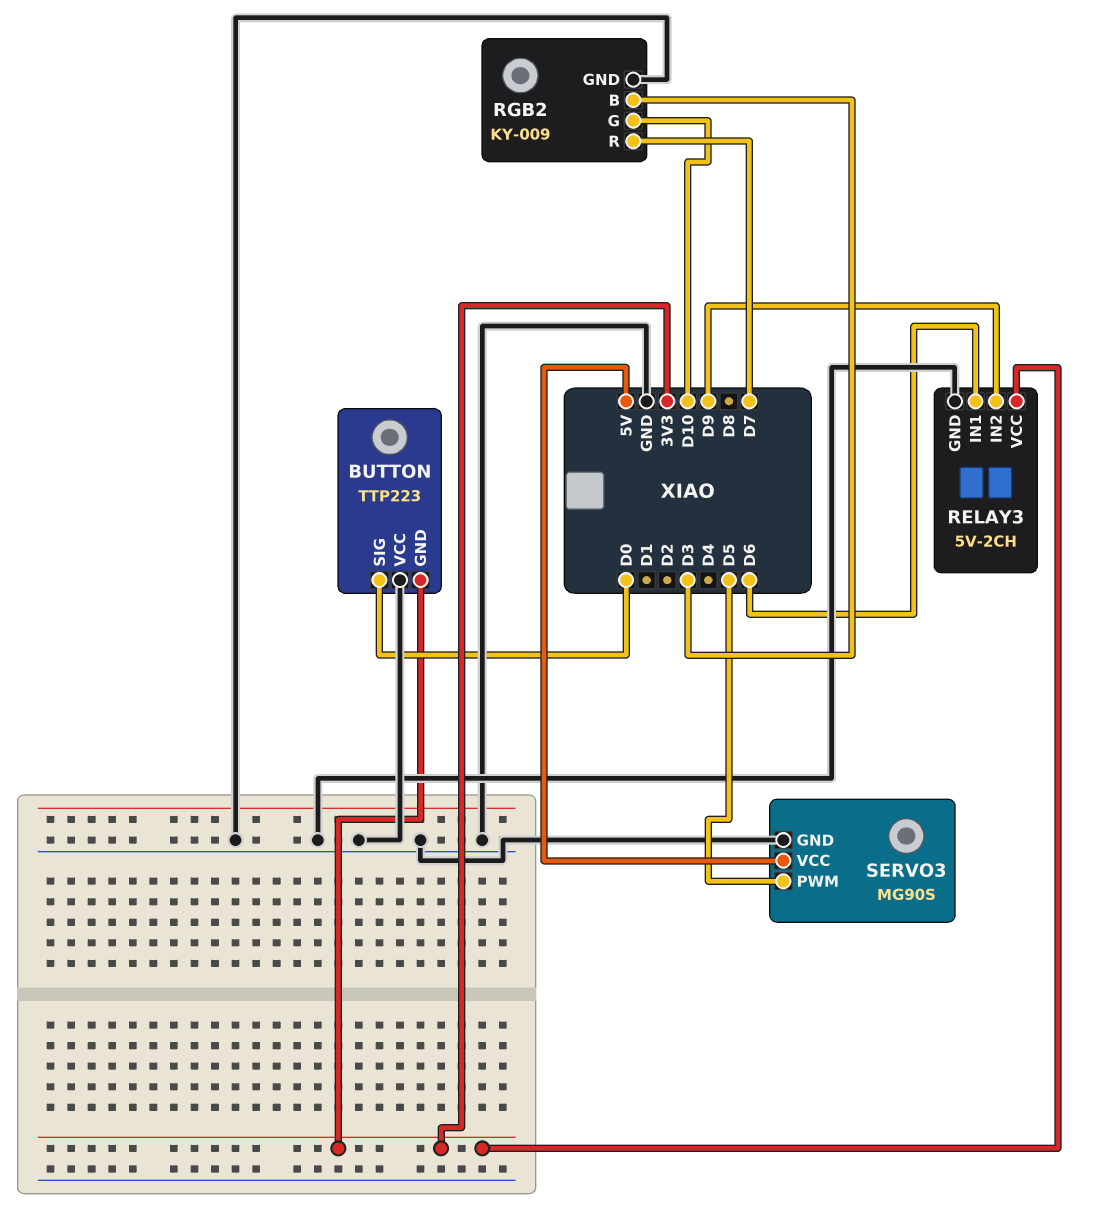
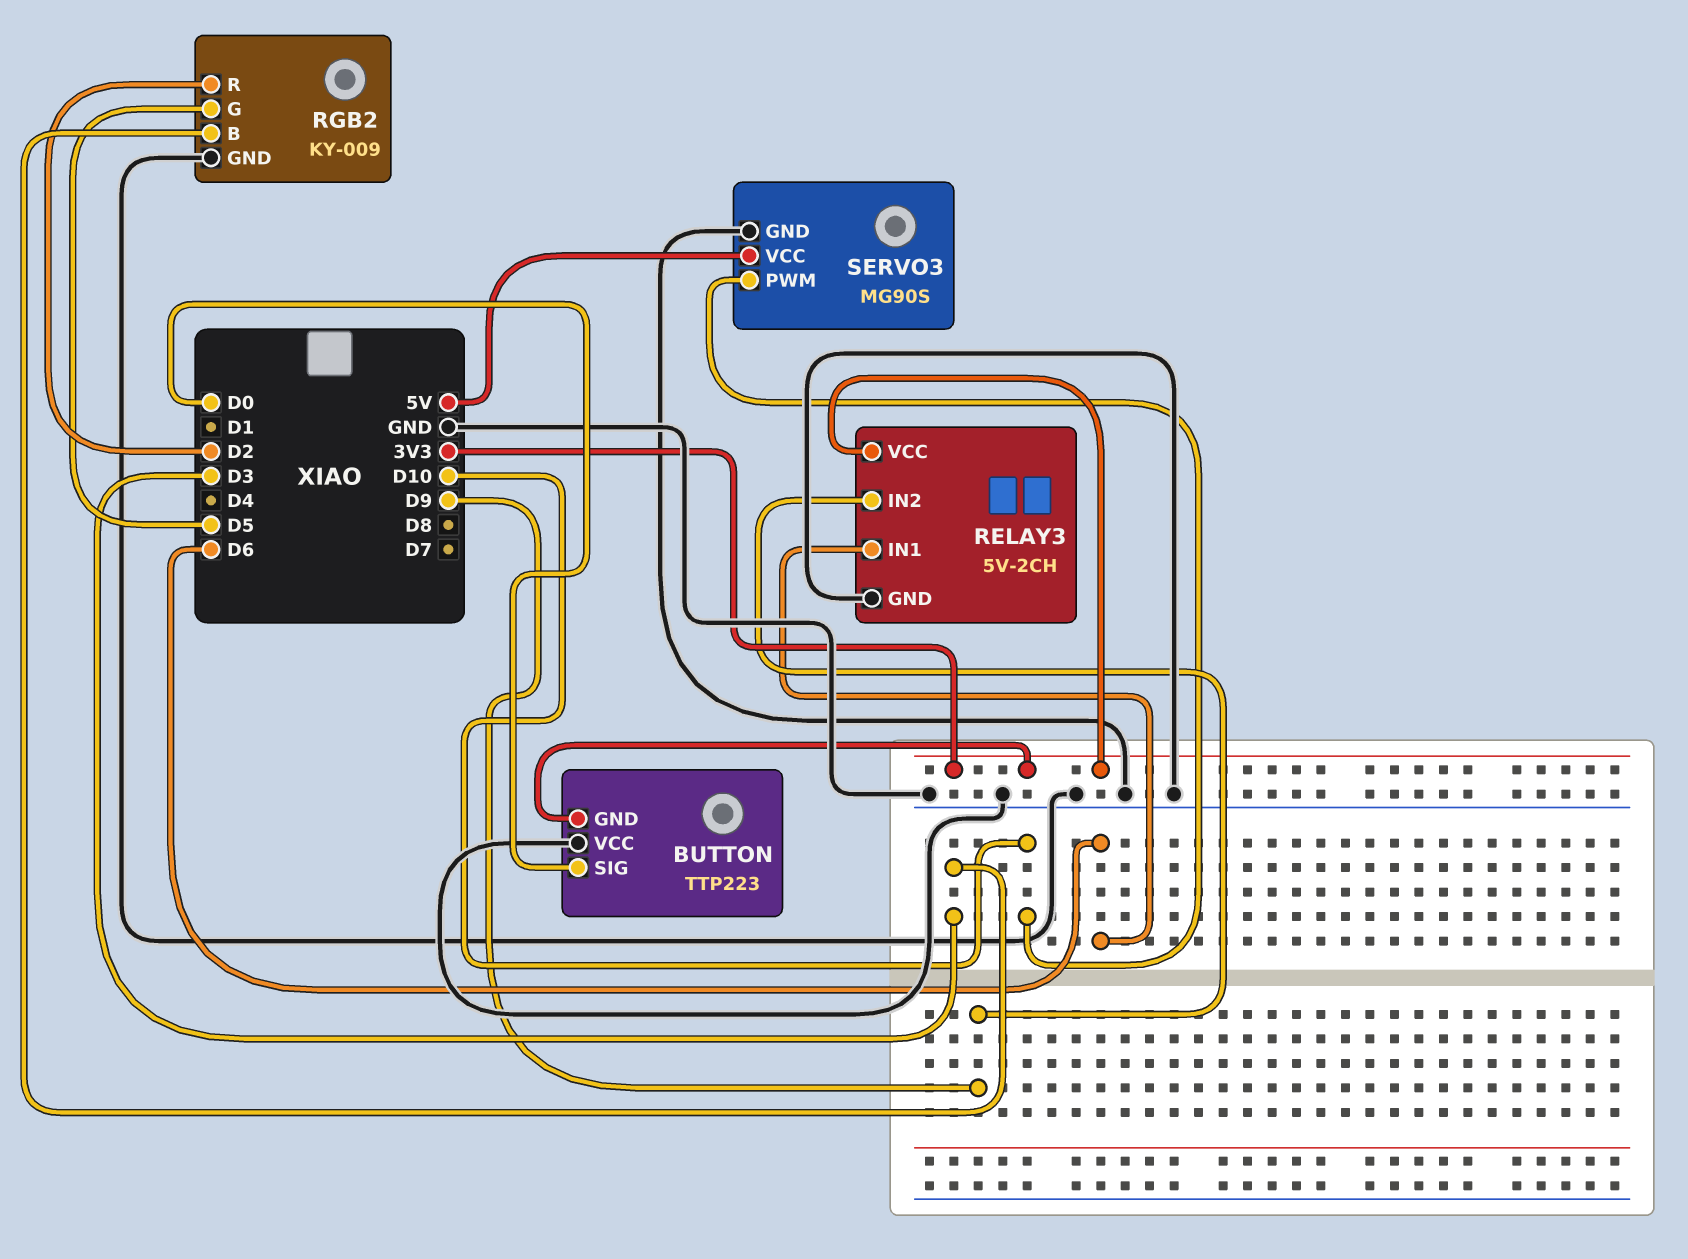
RGB2 pin G: D10 -> D5
RGB2 pin R: D7 -> D2
SERVO3 pin PWM: D5 -> D10

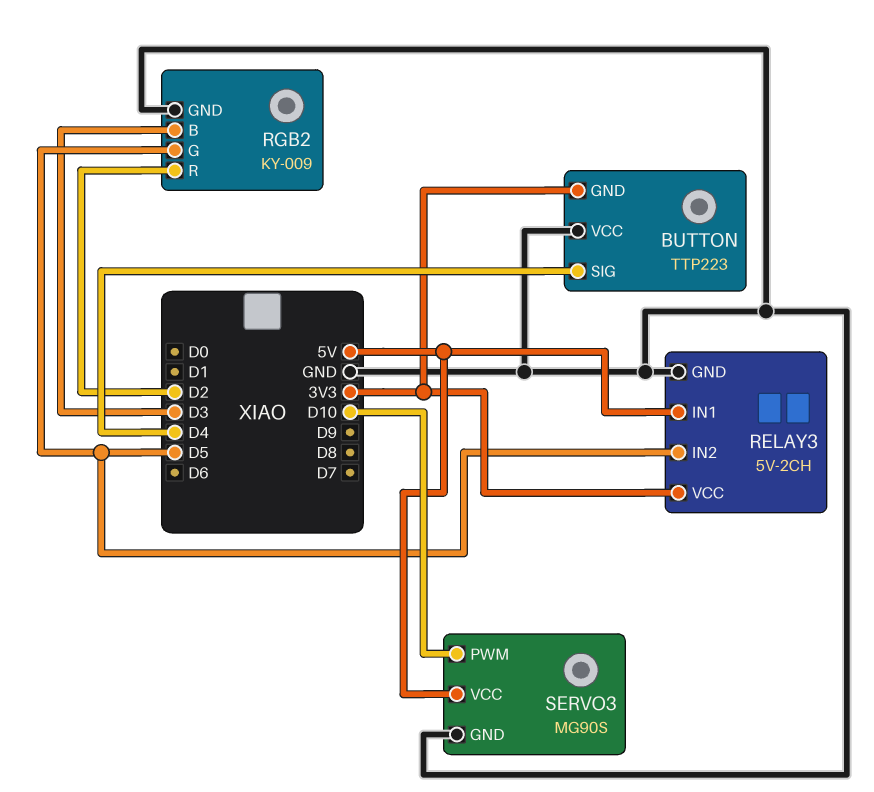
BUTTON pin SIG: D0 -> D4
RELAY3 pin IN1: D6 -> 5V
RELAY3 pin IN2: D9 -> D5

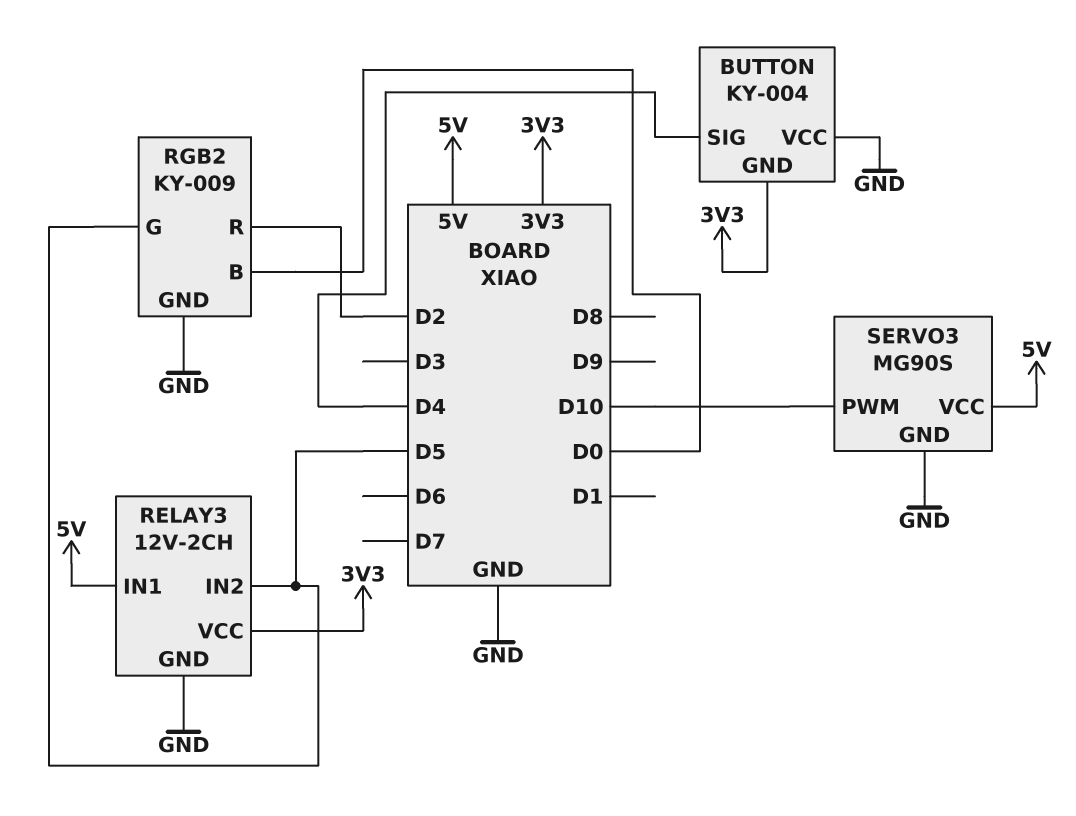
BUTTON: TTP223 -> KY-004
RELAY3: 5V-2CH -> 12V-2CH
RGB2 pin B: D3 -> D0

